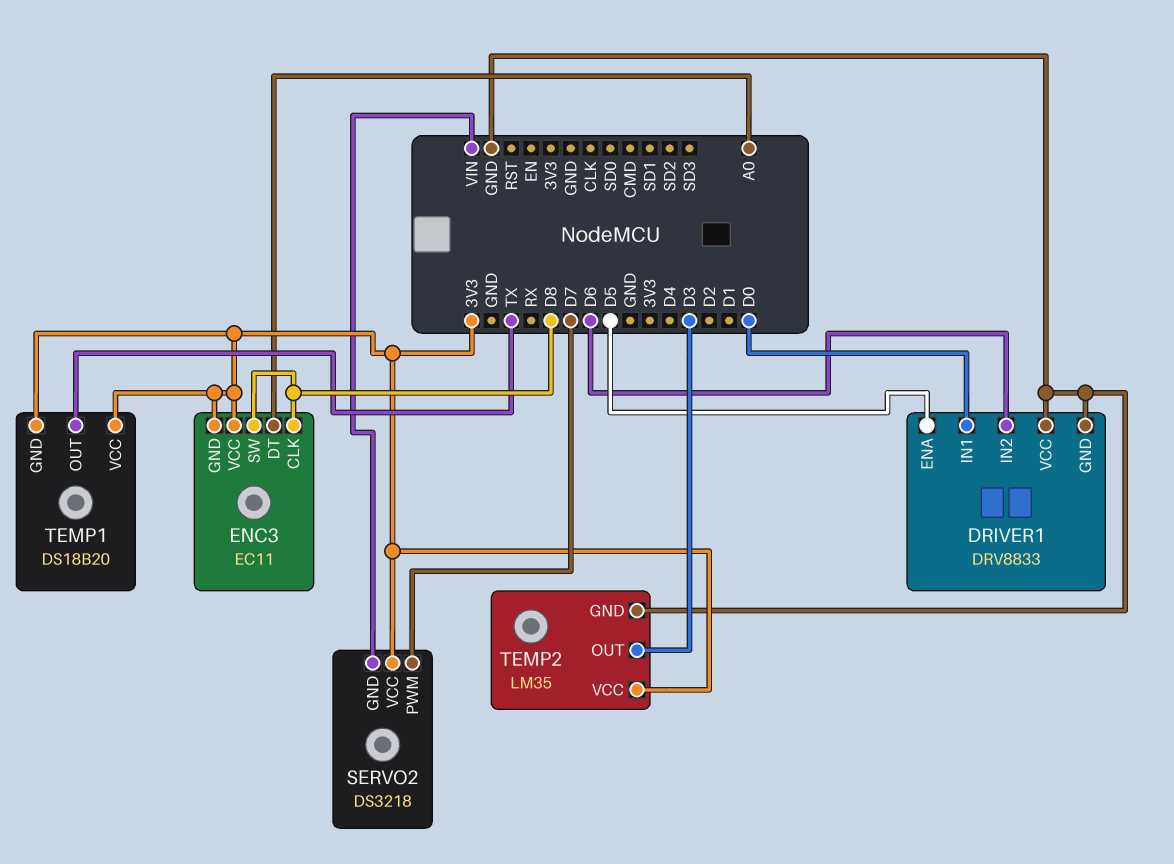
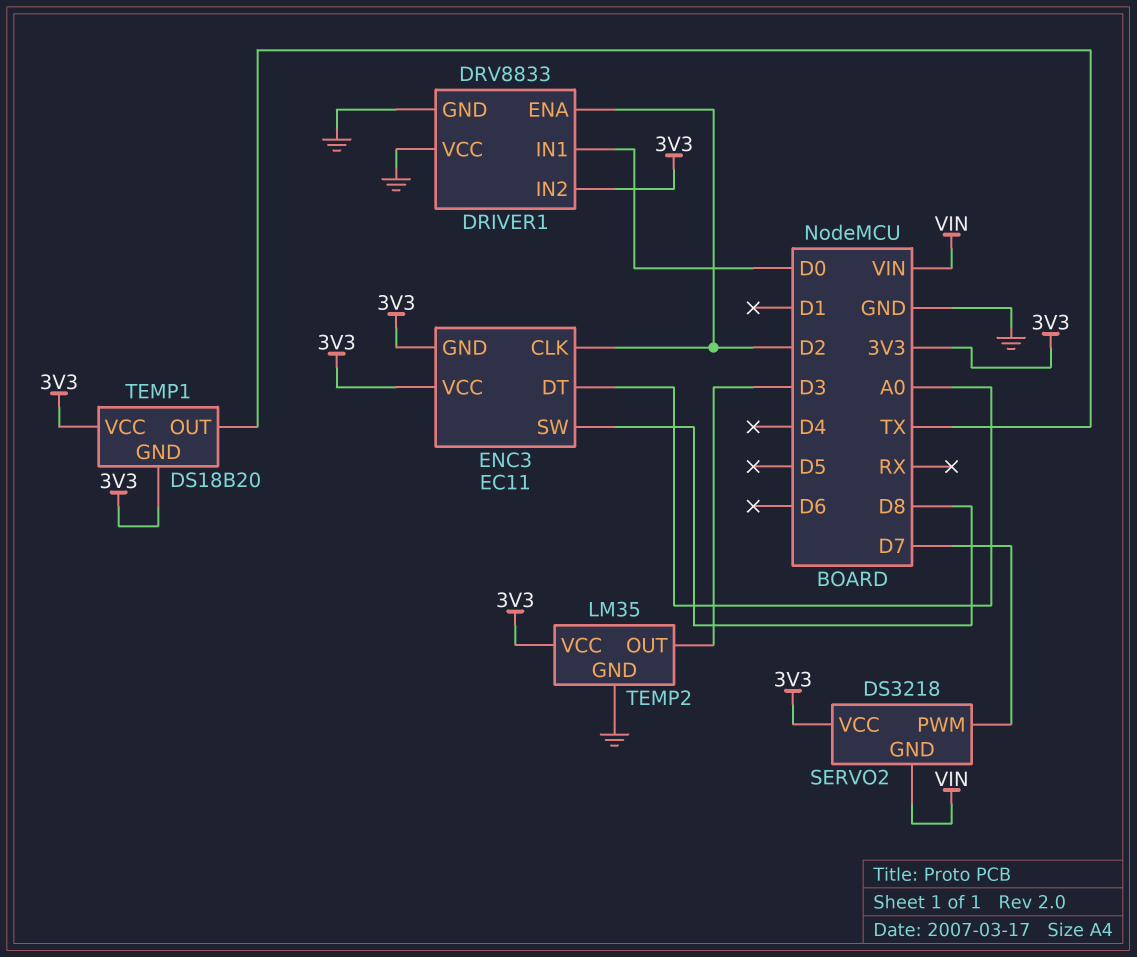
DRIVER1 pin ENA: D5 -> D2
DRIVER1 pin IN2: D6 -> 3V3
ENC3 pin CLK: D8 -> D2

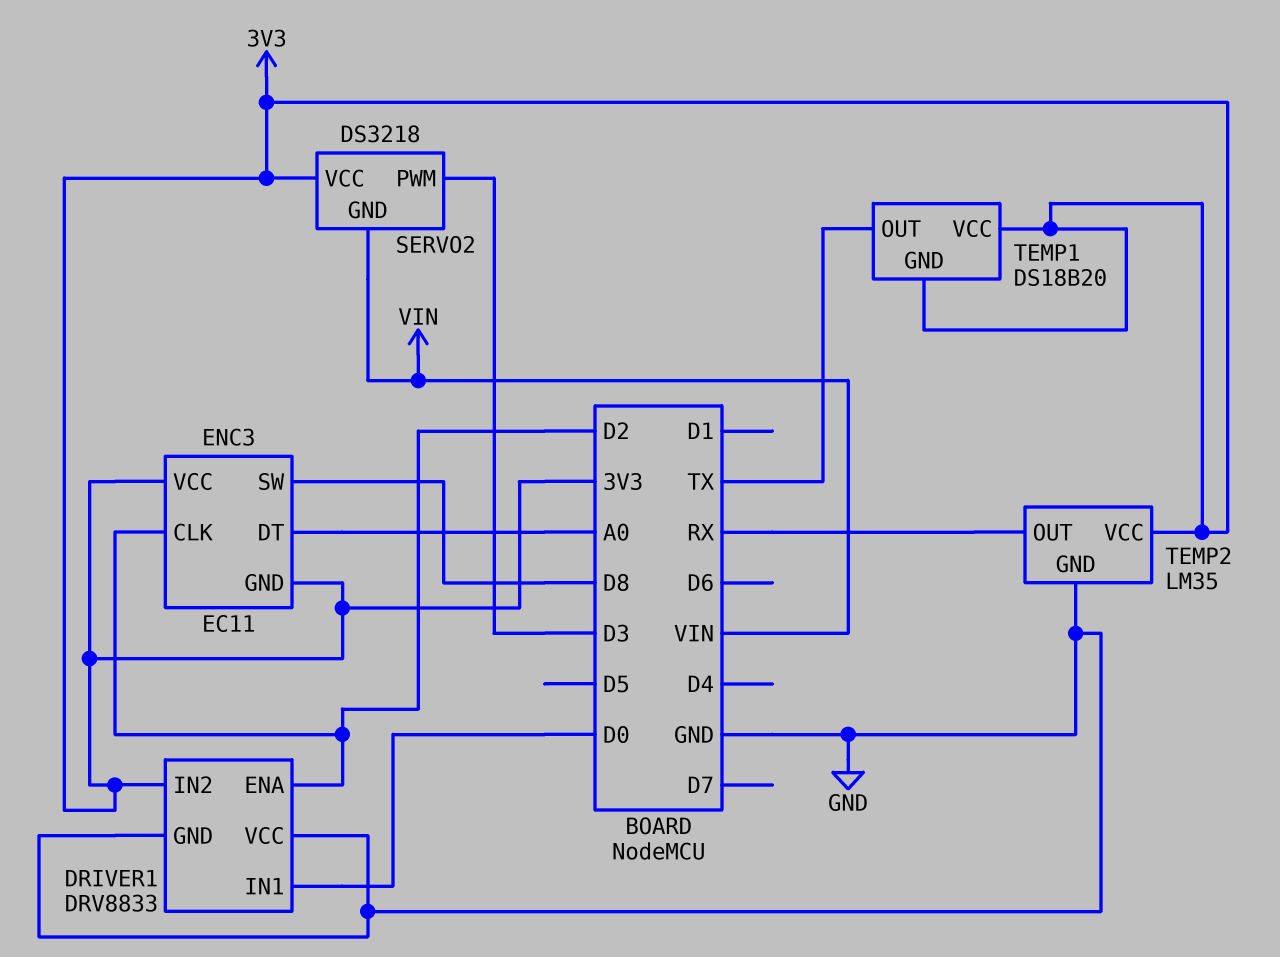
SERVO2 pin PWM: D7 -> D3
TEMP2 pin OUT: D3 -> RX

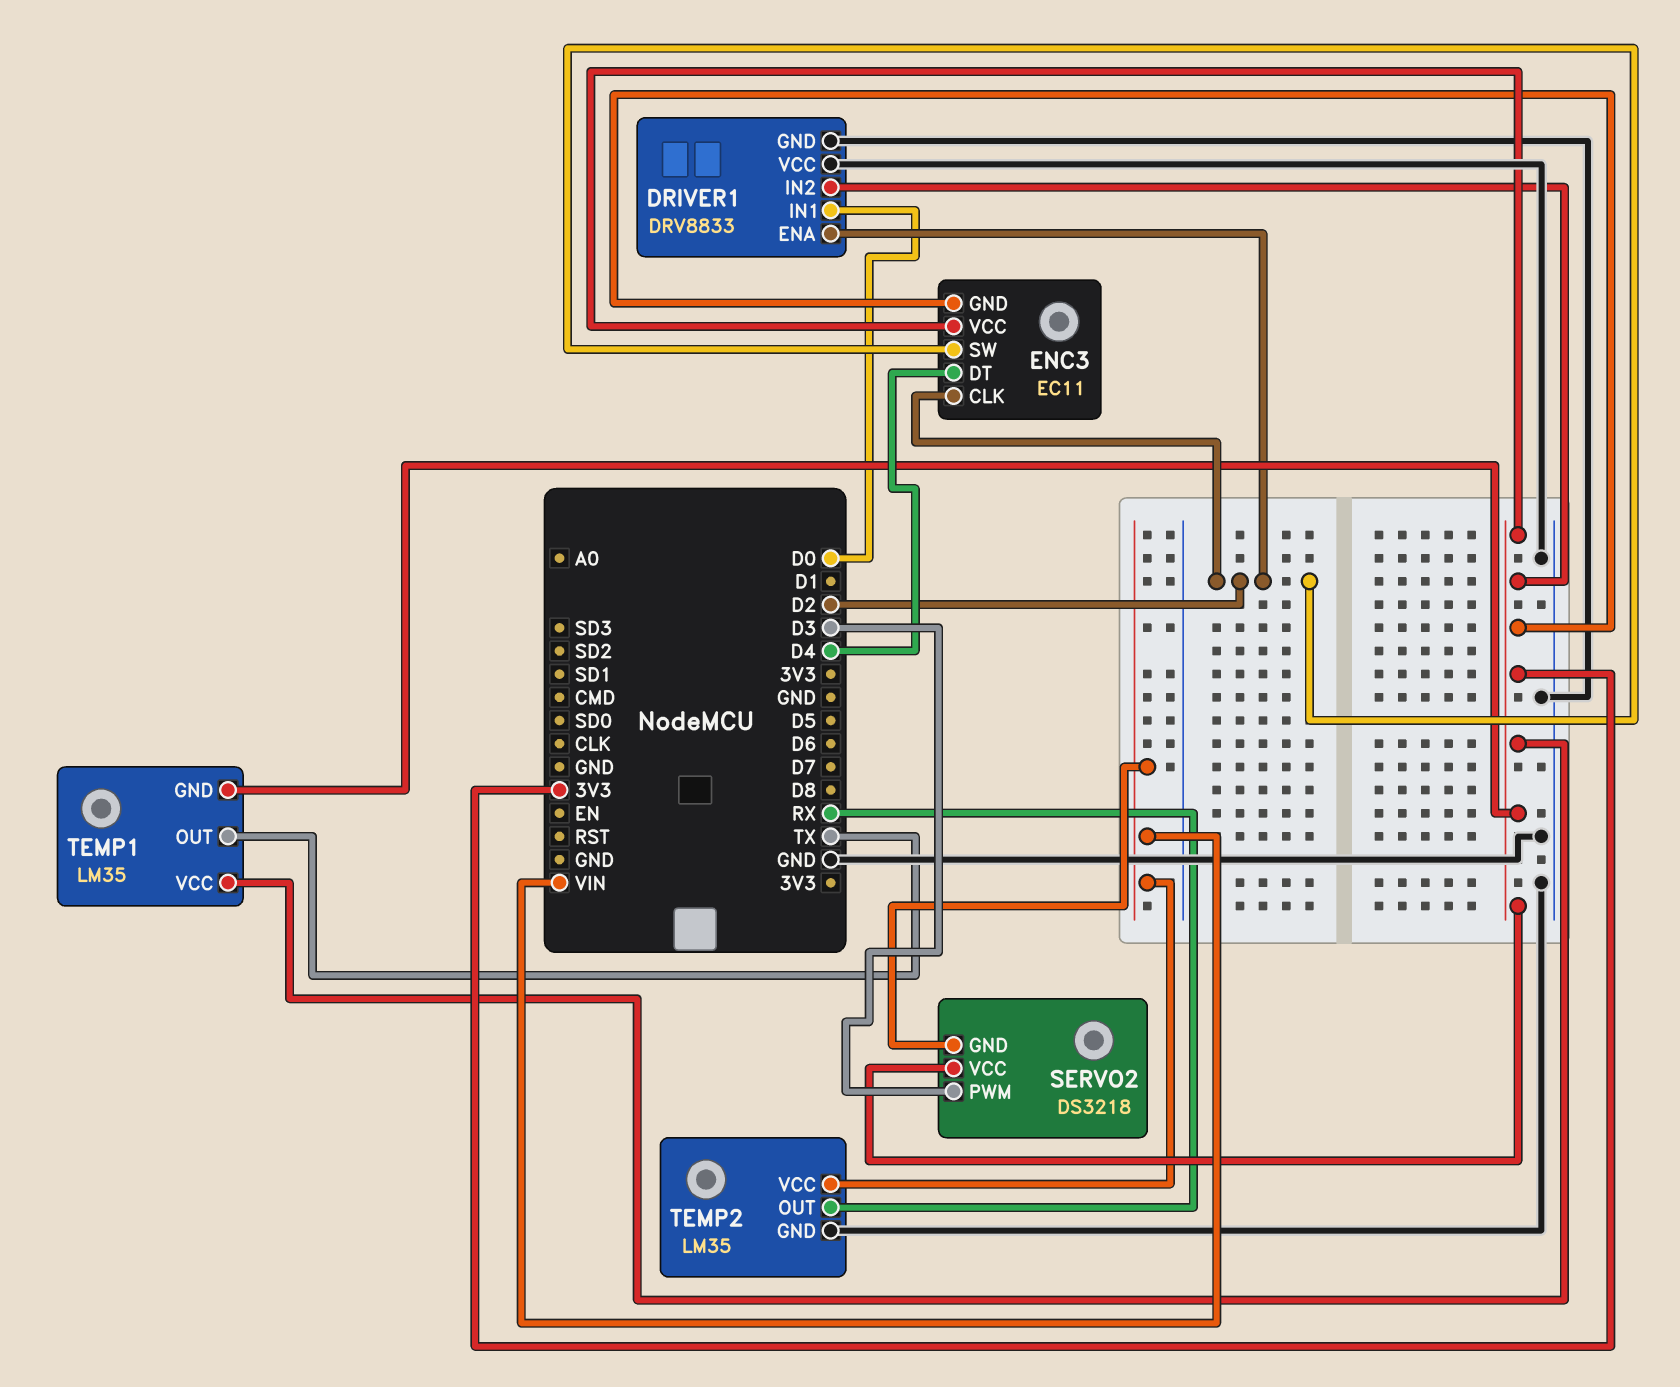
ENC3 pin DT: A0 -> D4
ENC3 pin SW: D8 -> D2
TEMP1: DS18B20 -> LM35
TEMP2 pin VCC: 3V3 -> VIN

